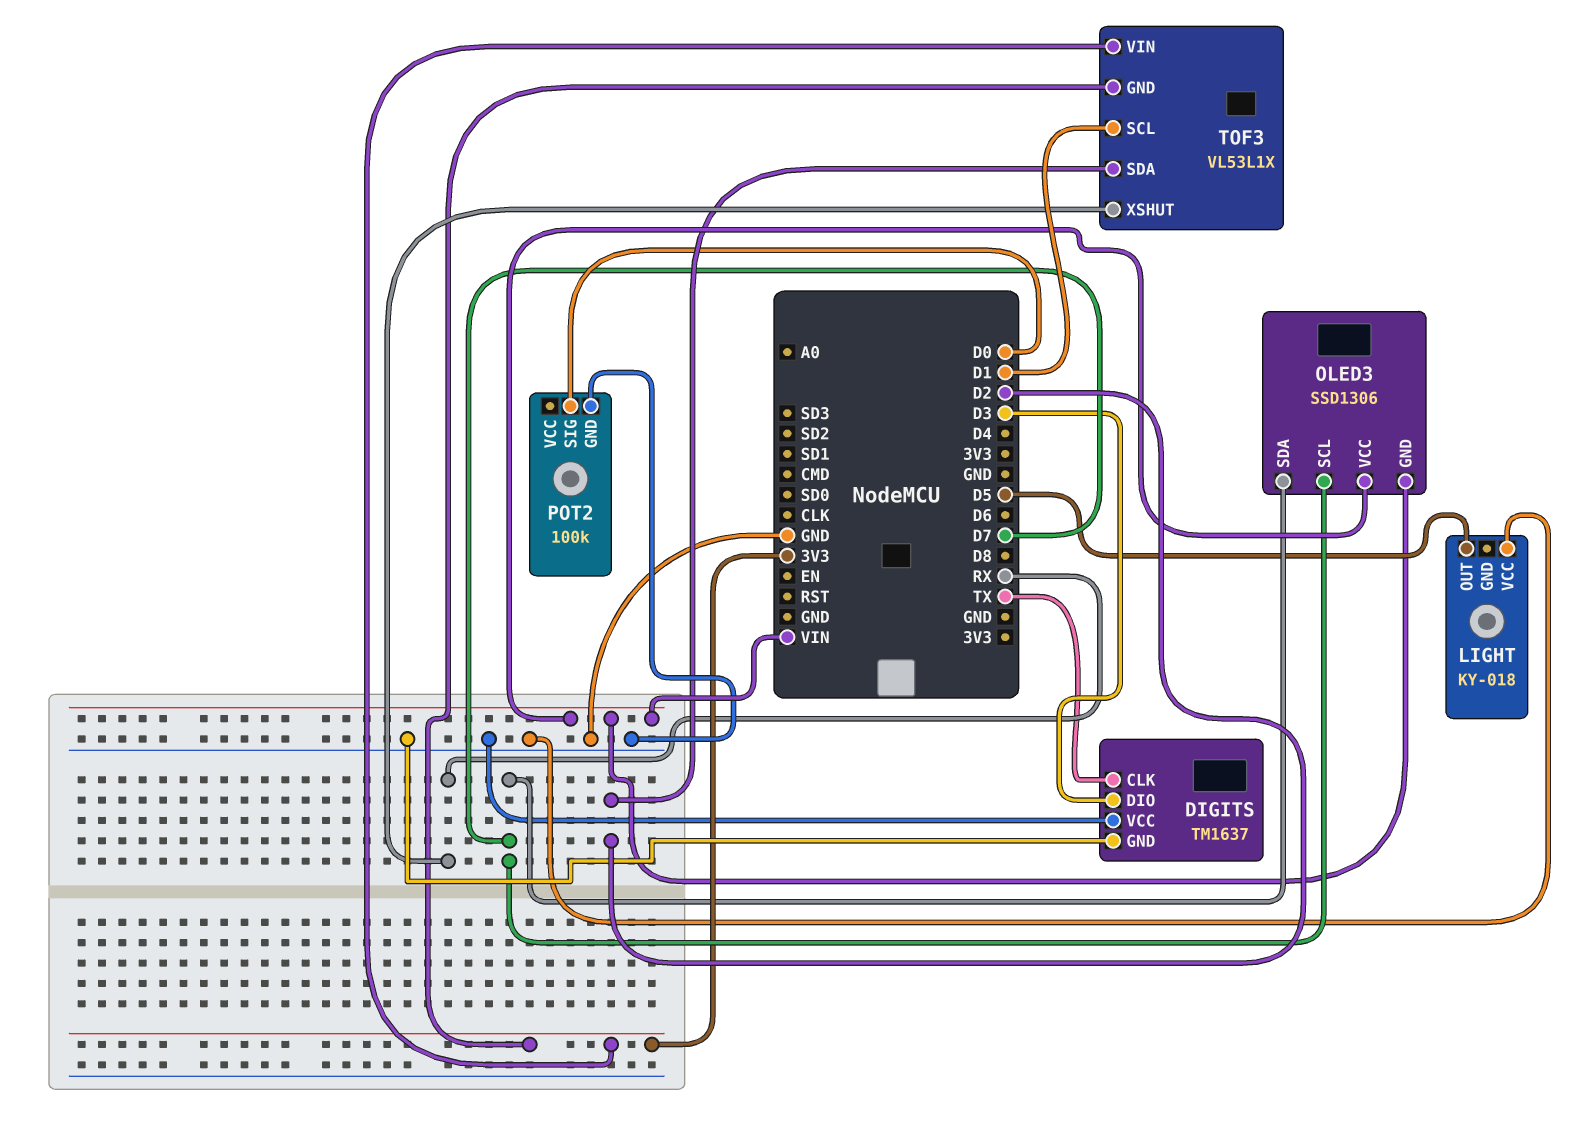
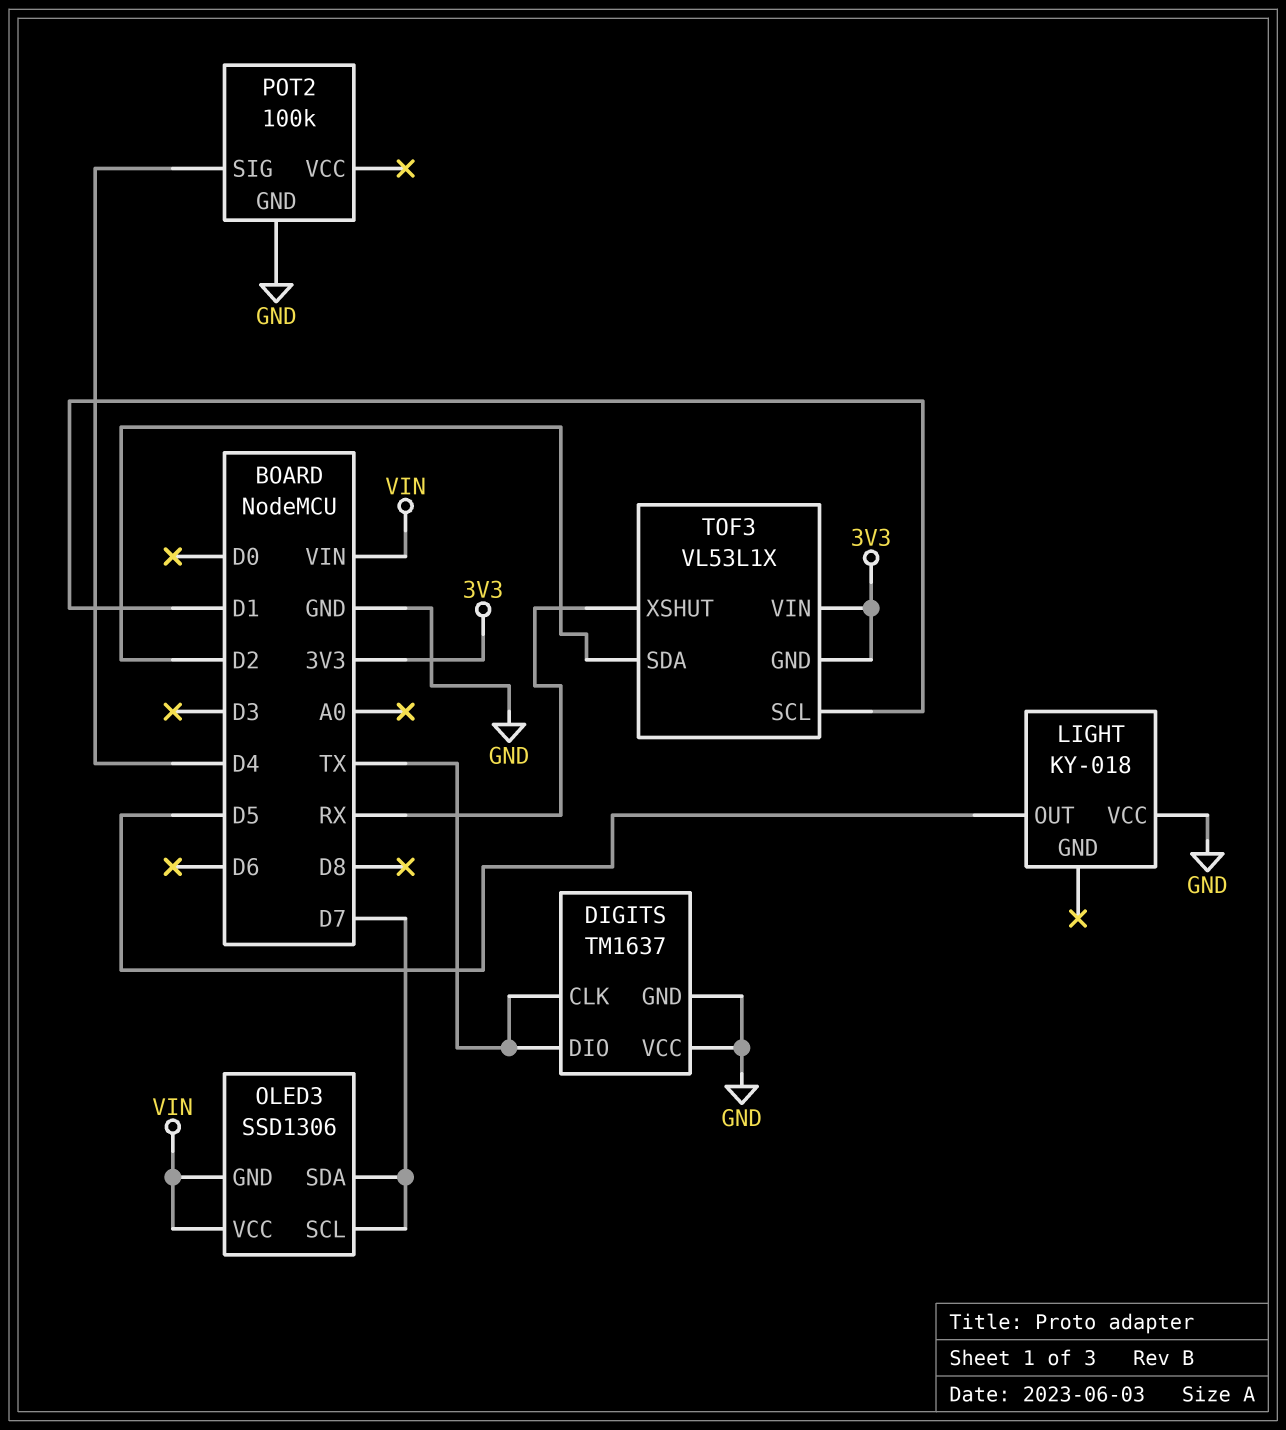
DIGITS pin DIO: D3 -> TX
POT2 pin SIG: D0 -> D4

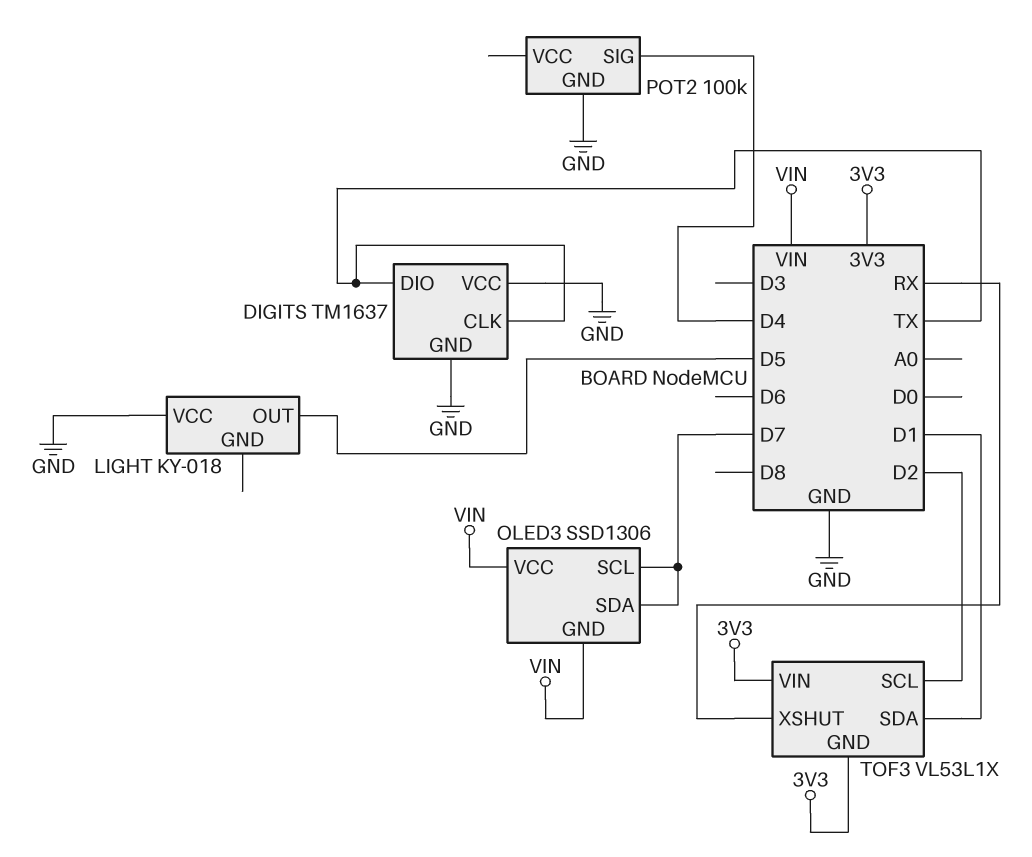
TOF3 pin SCL: D1 -> D2
TOF3 pin SDA: D2 -> D1

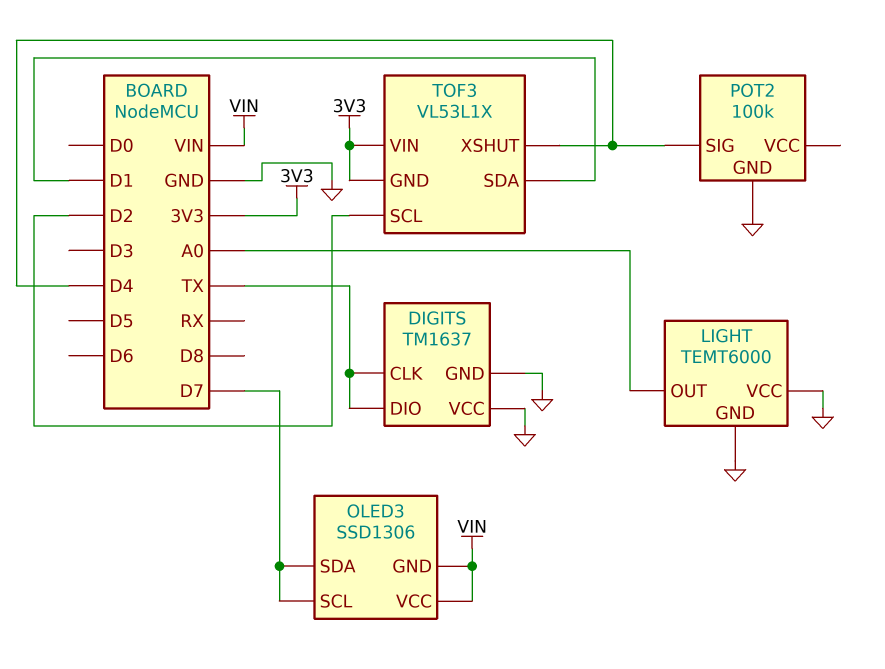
LIGHT: KY-018 -> TEMT6000
LIGHT pin GND: none -> GND
LIGHT pin OUT: D5 -> A0
TOF3 pin XSHUT: RX -> D4

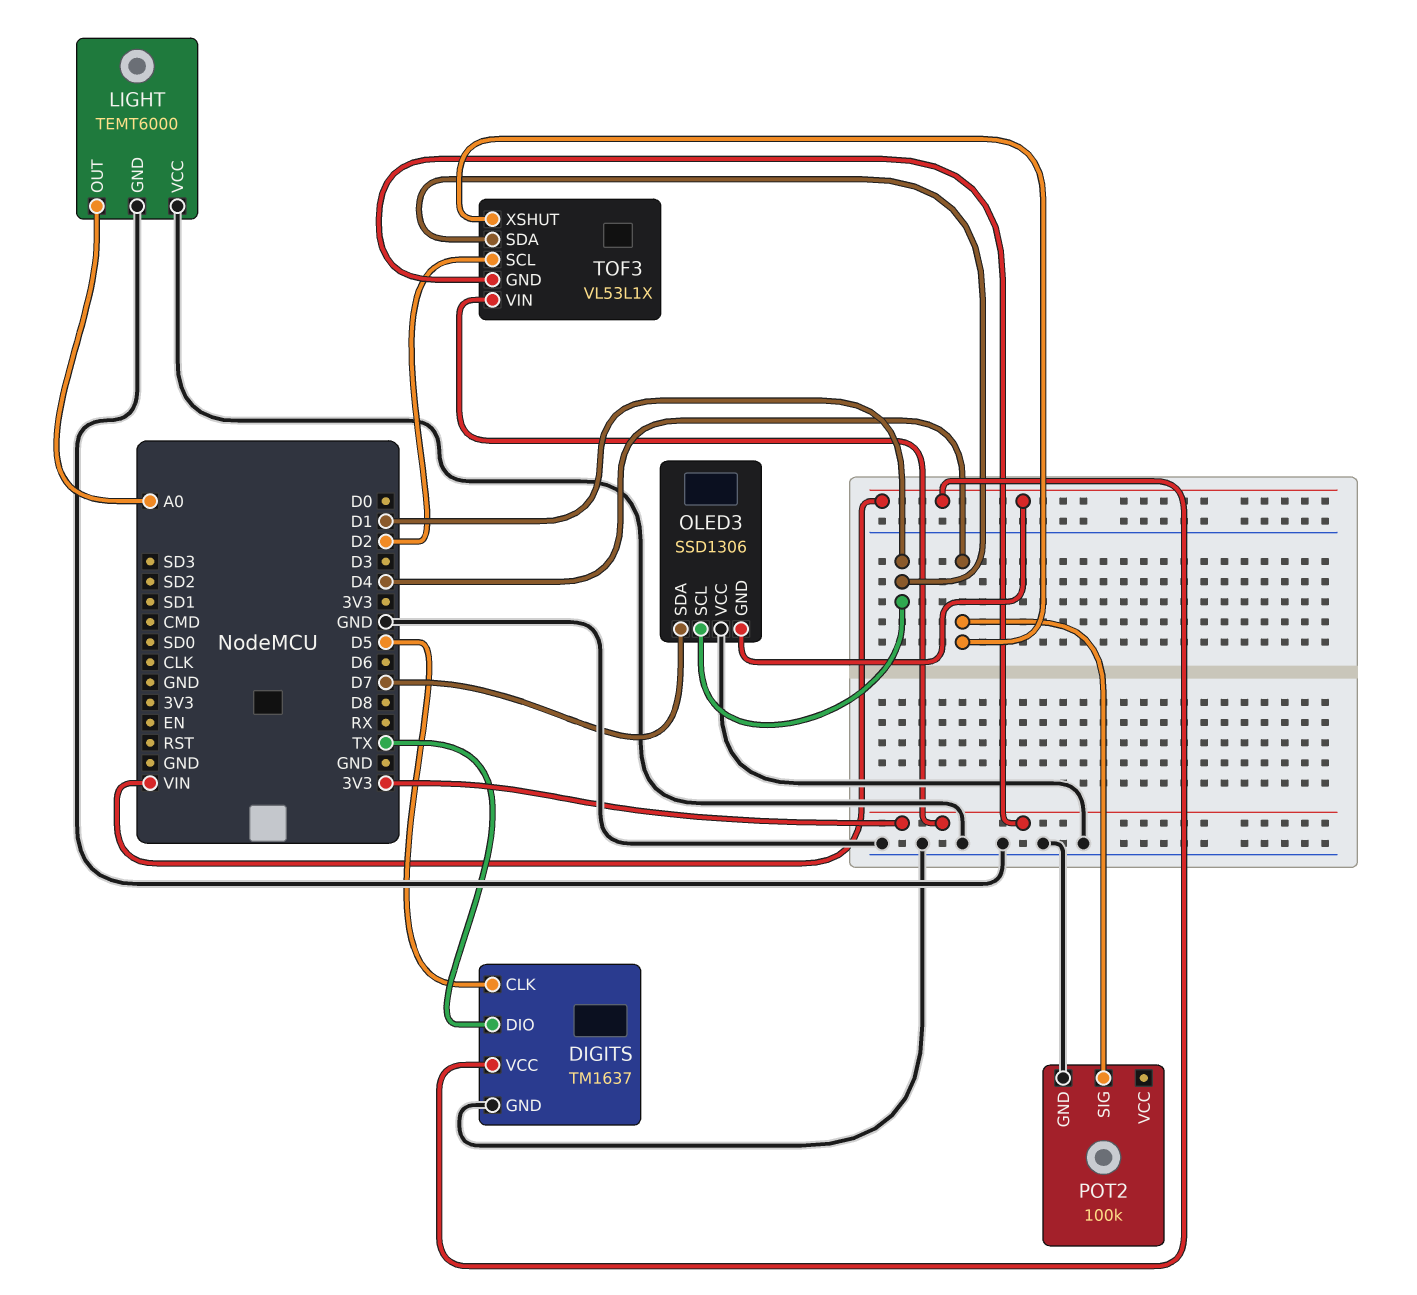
DIGITS pin CLK: TX -> D5
DIGITS pin VCC: GND -> VIN
OLED3 pin SCL: D7 -> D1
OLED3 pin VCC: VIN -> GND

